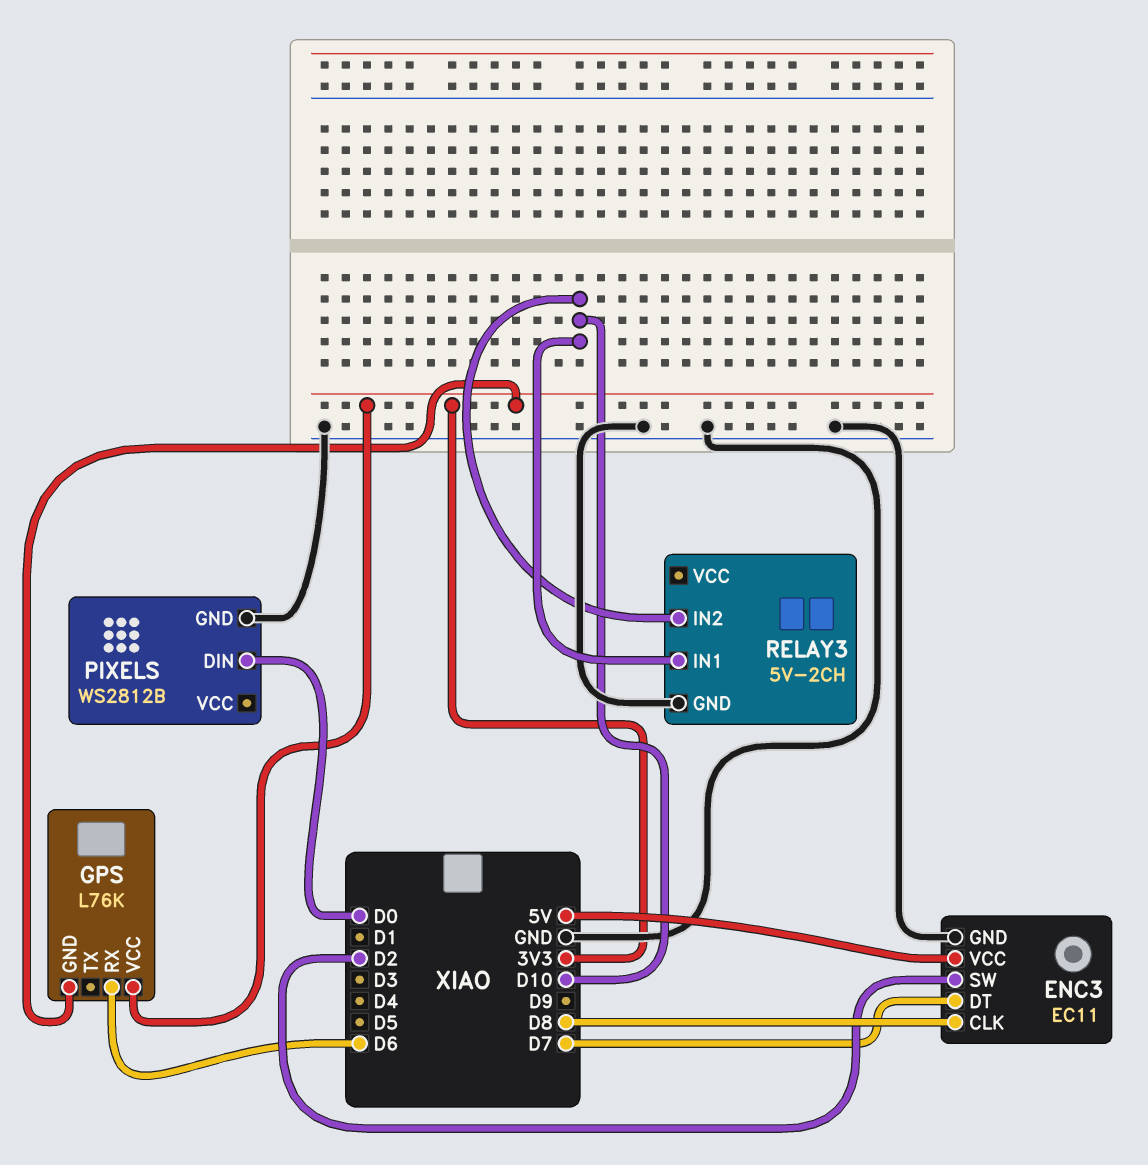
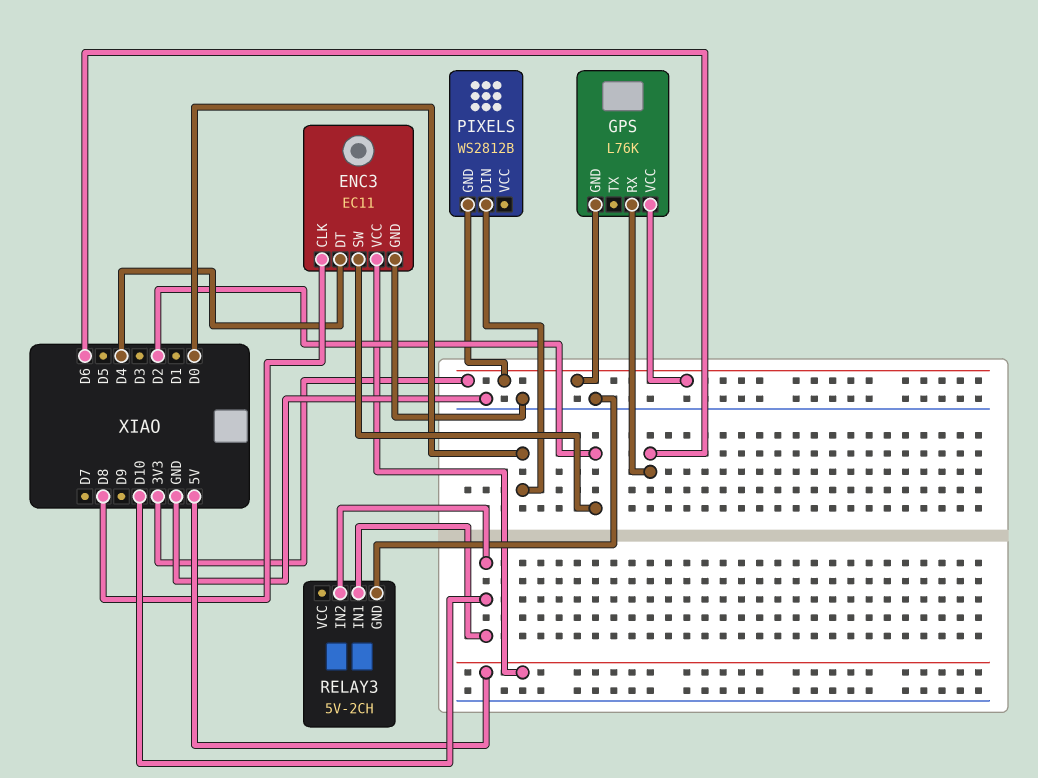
ENC3 pin DT: D7 -> D4
PIXELS pin GND: GND -> 3V3

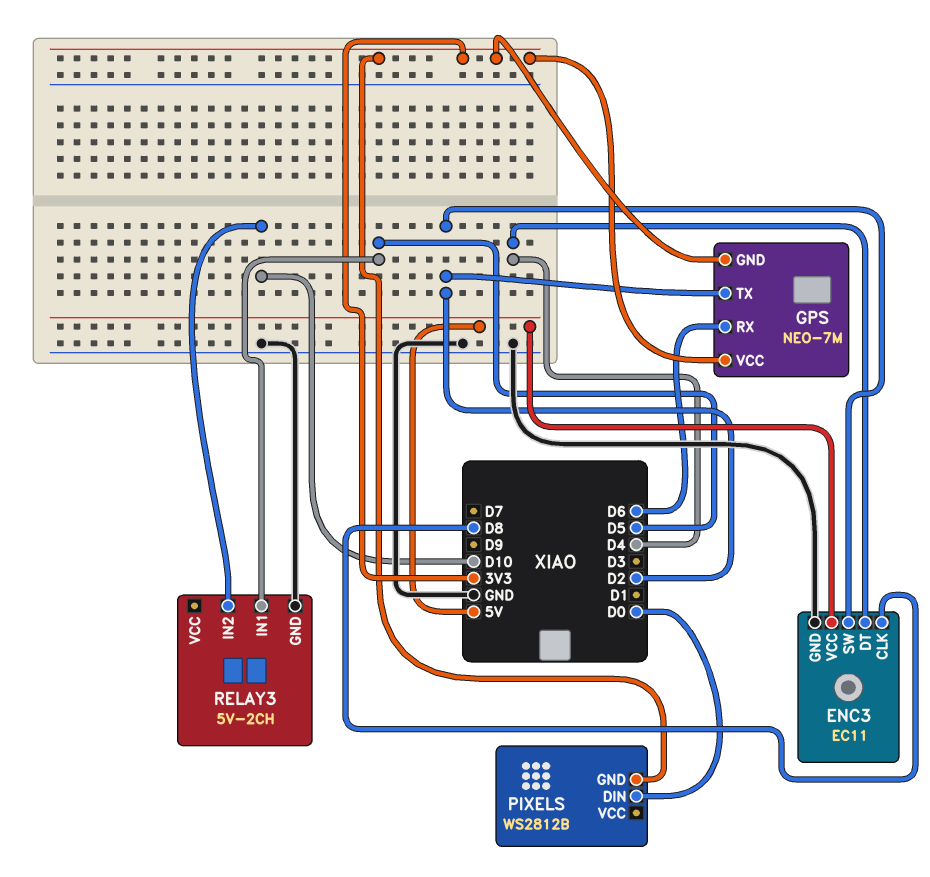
GPS: L76K -> NEO-7M
GPS pin TX: none -> D2
RELAY3 pin IN1: D10 -> D5

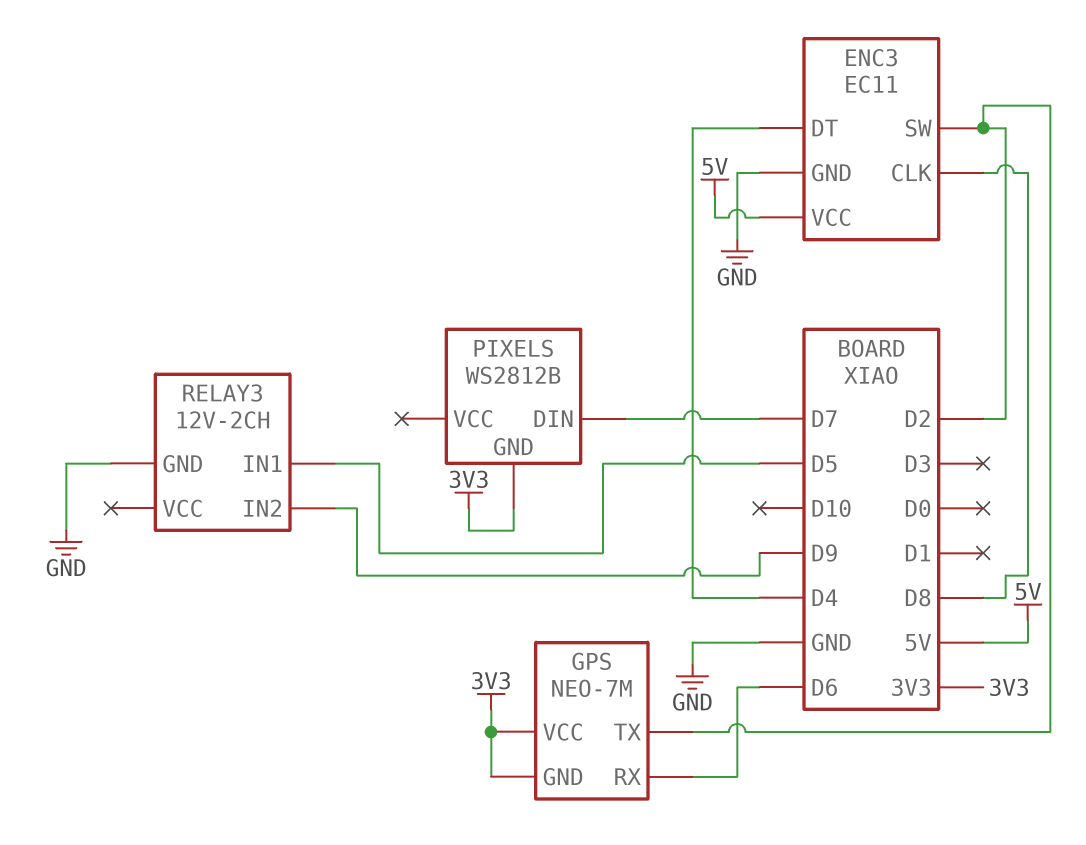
PIXELS pin DIN: D0 -> D7
RELAY3: 5V-2CH -> 12V-2CH
RELAY3 pin IN2: D10 -> D9

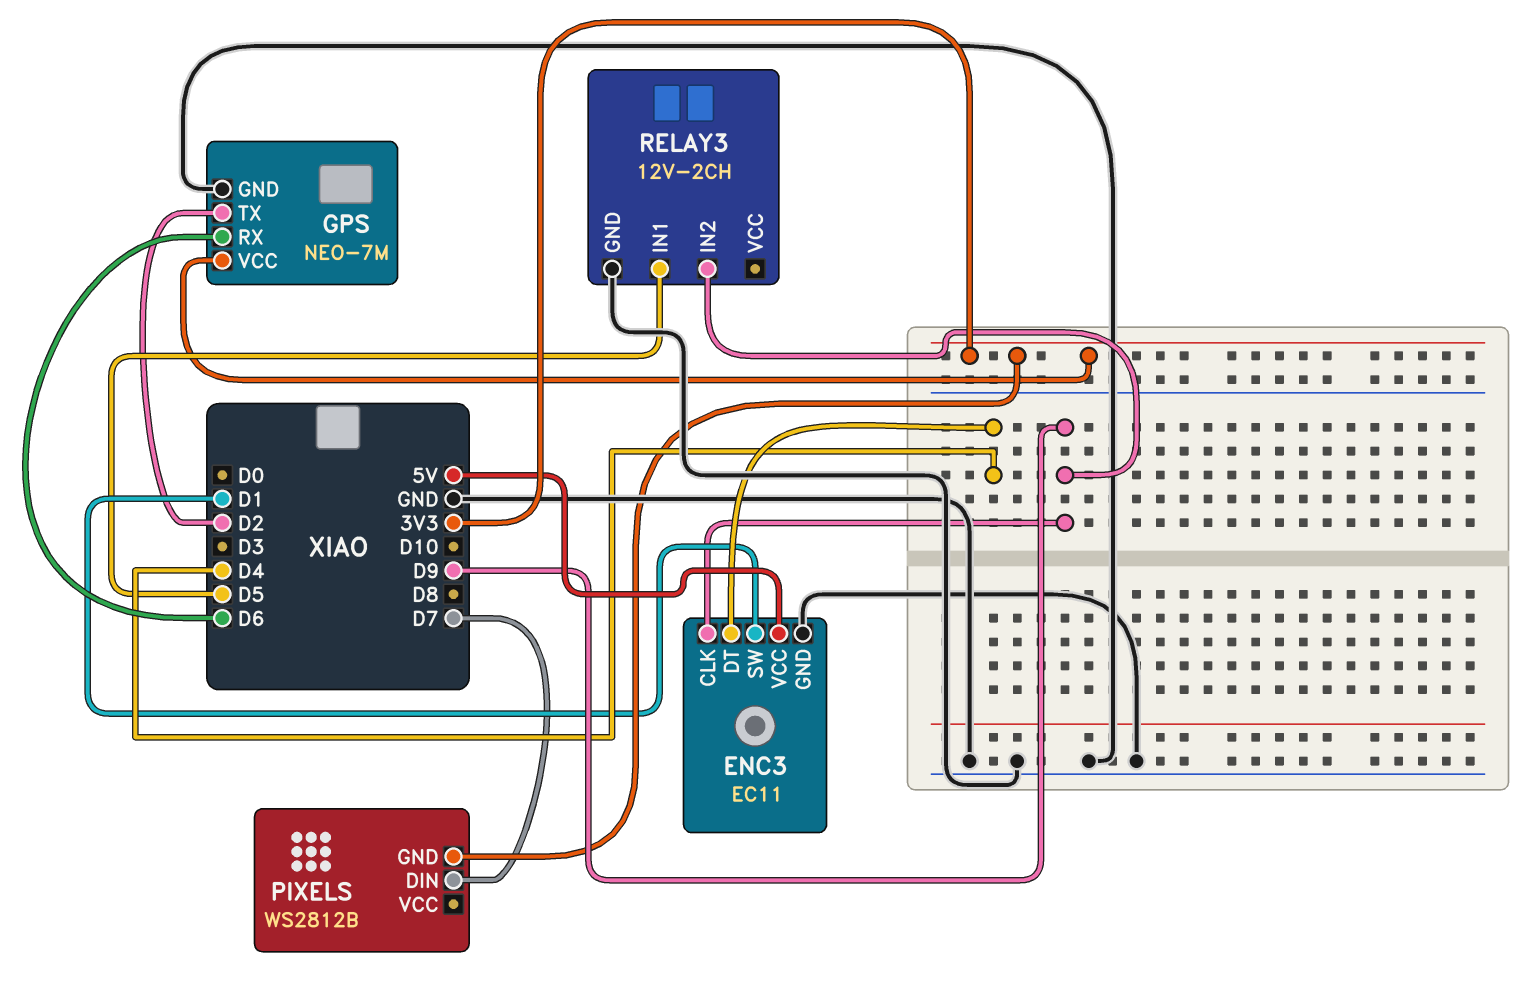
ENC3 pin CLK: D8 -> D9
ENC3 pin SW: D2 -> D1
GPS pin GND: 3V3 -> GND

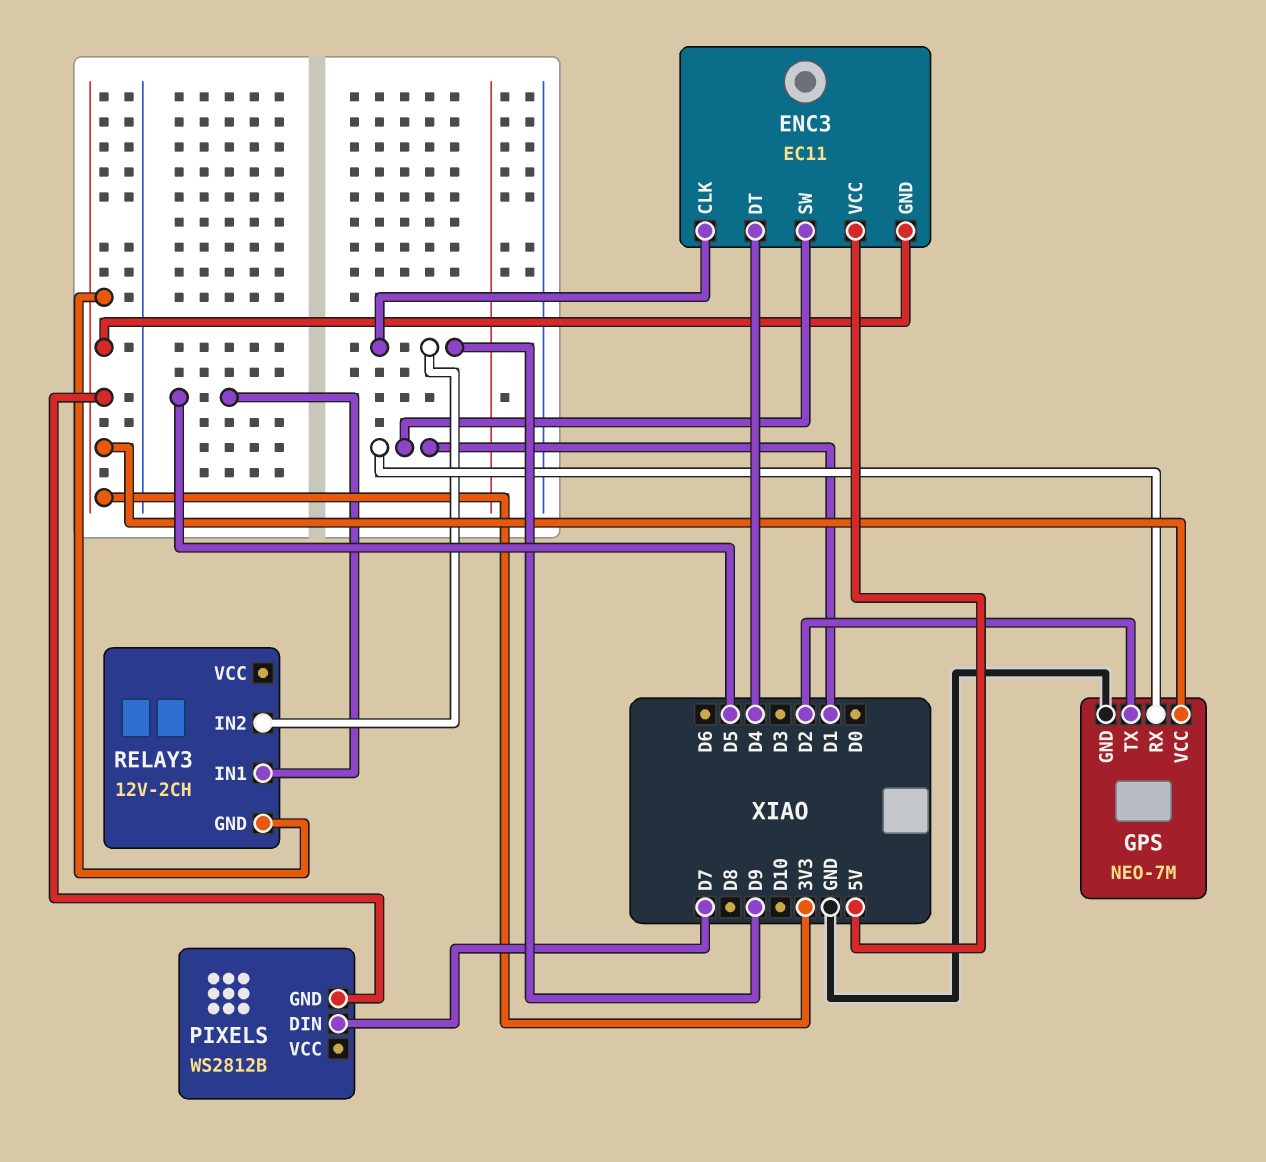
ENC3 pin GND: GND -> 3V3
GPS pin RX: D6 -> D1
RELAY3 pin GND: GND -> 3V3

